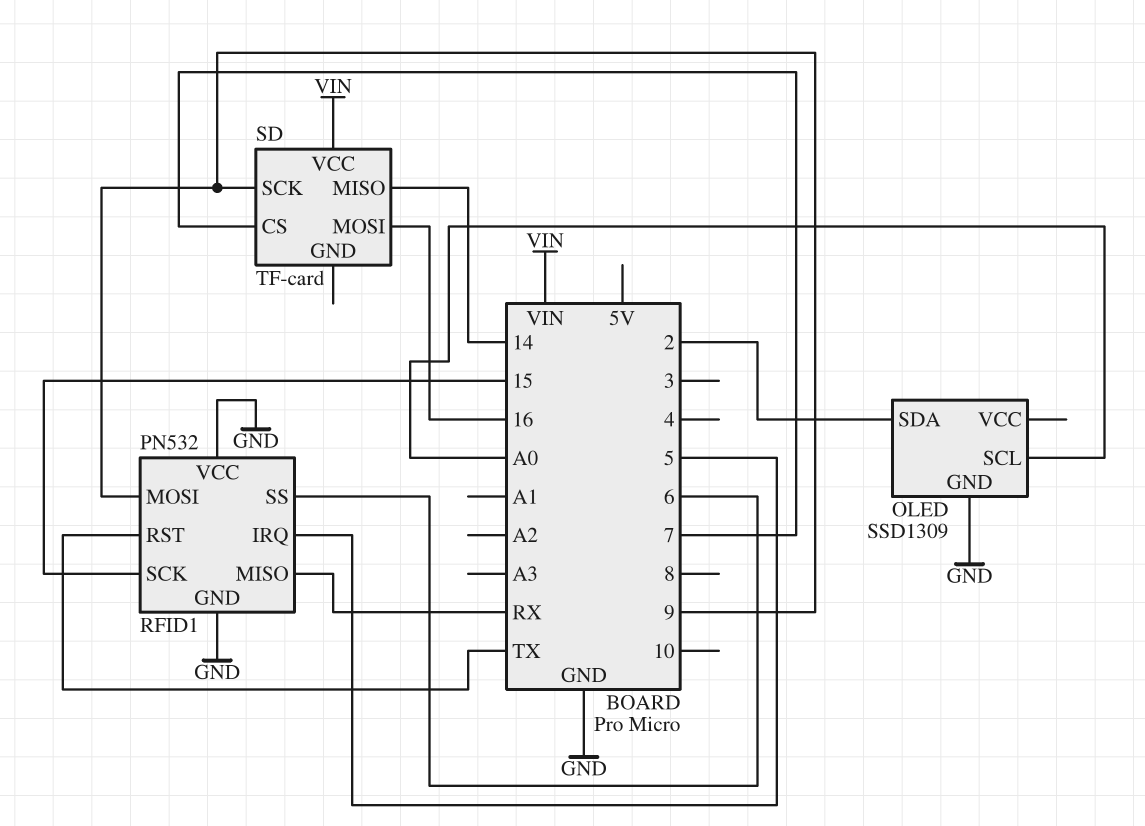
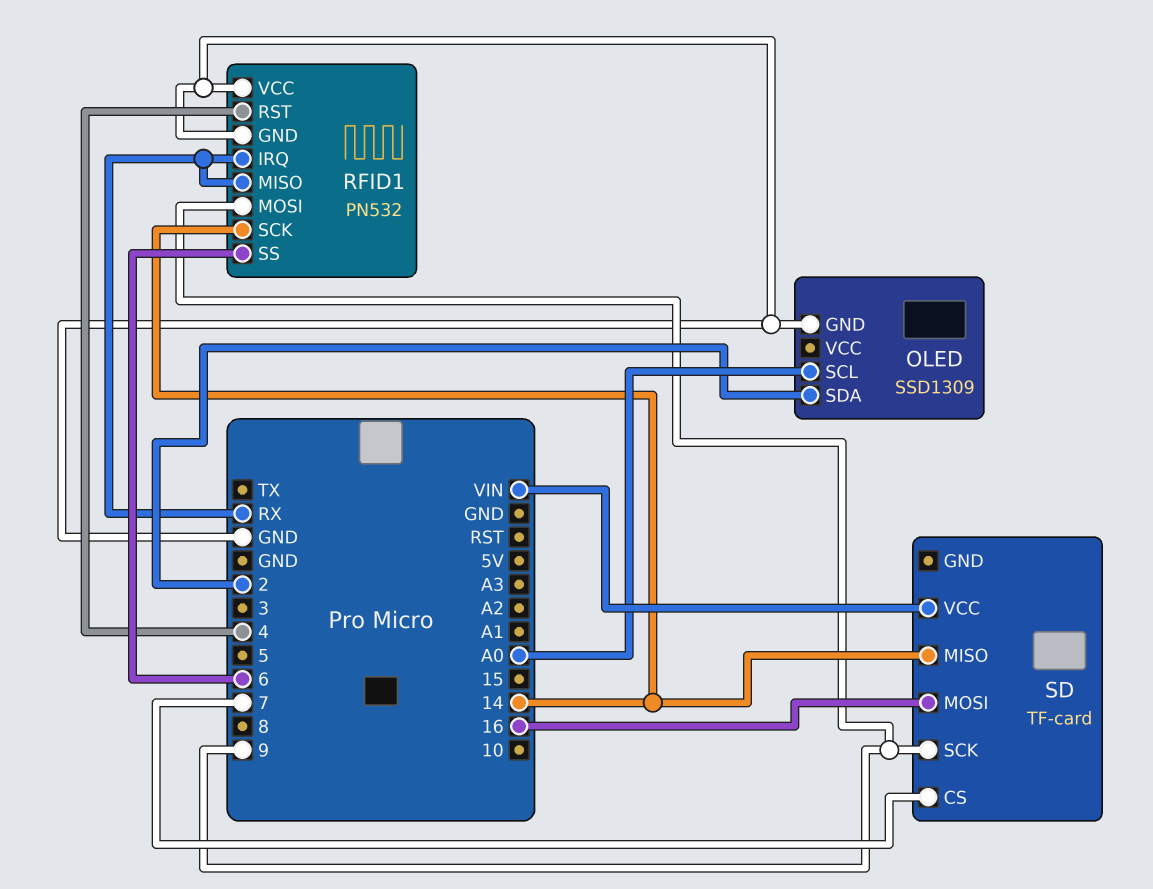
RFID1 pin IRQ: 5 -> RX
RFID1 pin RST: TX -> 4
RFID1 pin SCK: 15 -> 14

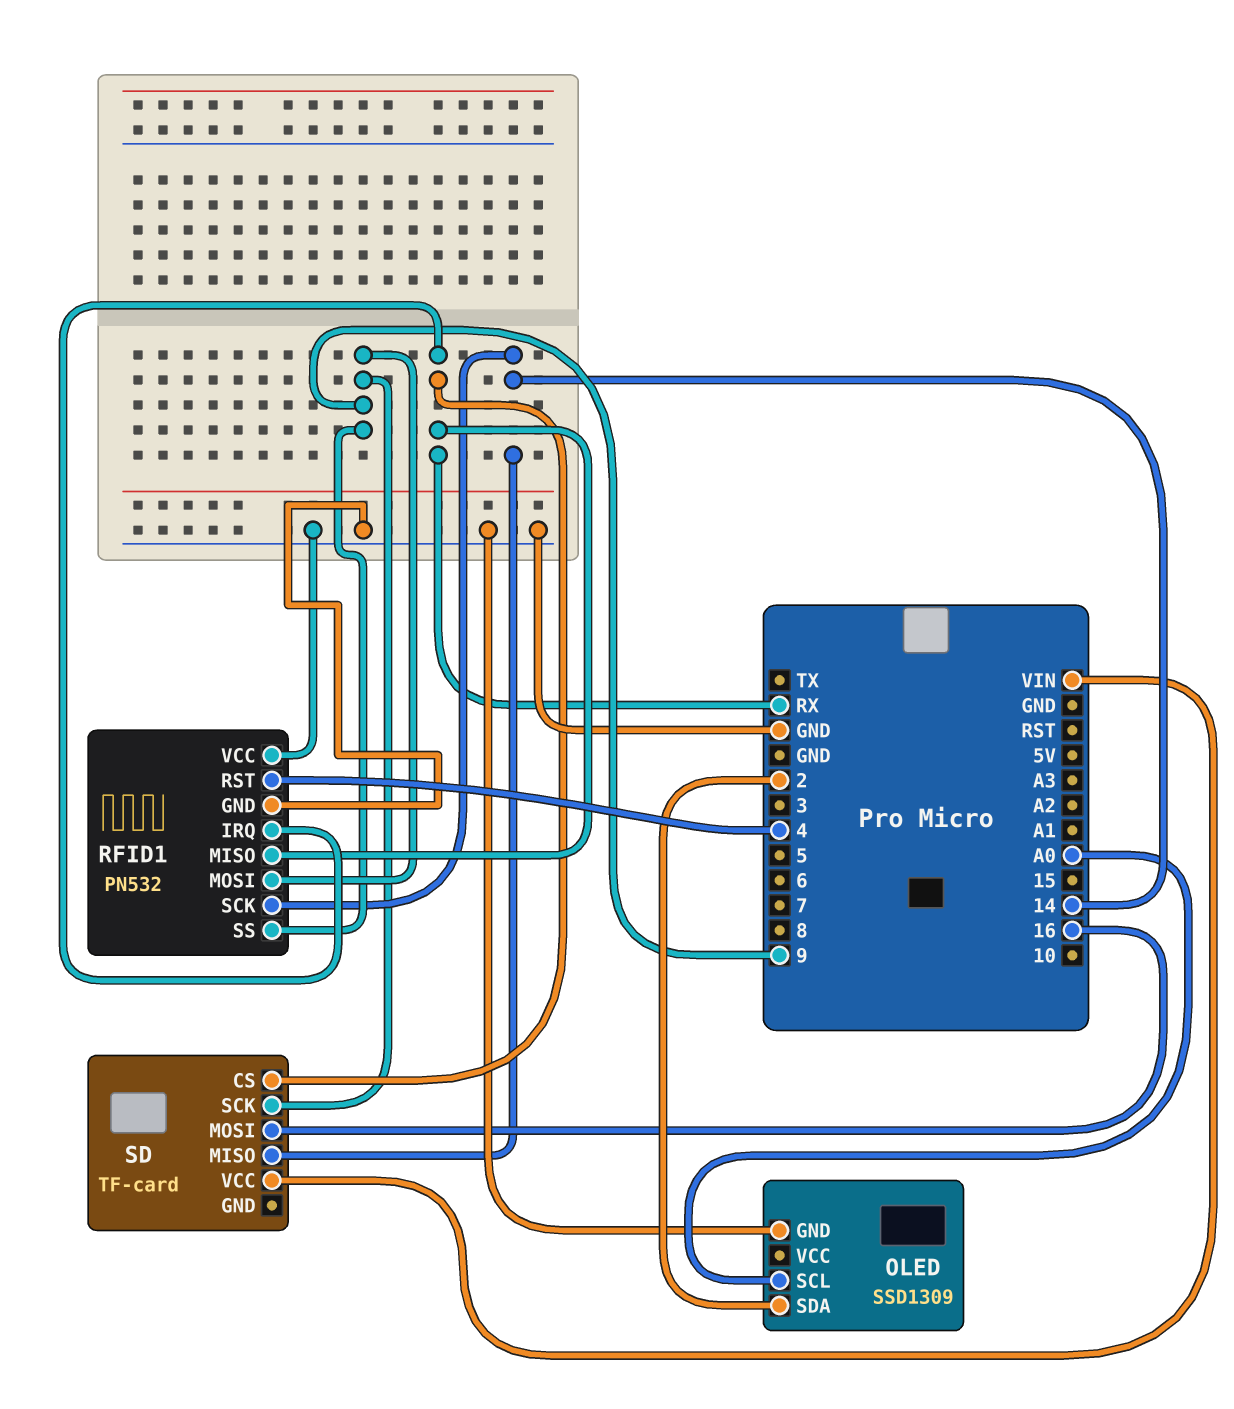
RFID1 pin SS: 6 -> 9
SD pin CS: 7 -> RX

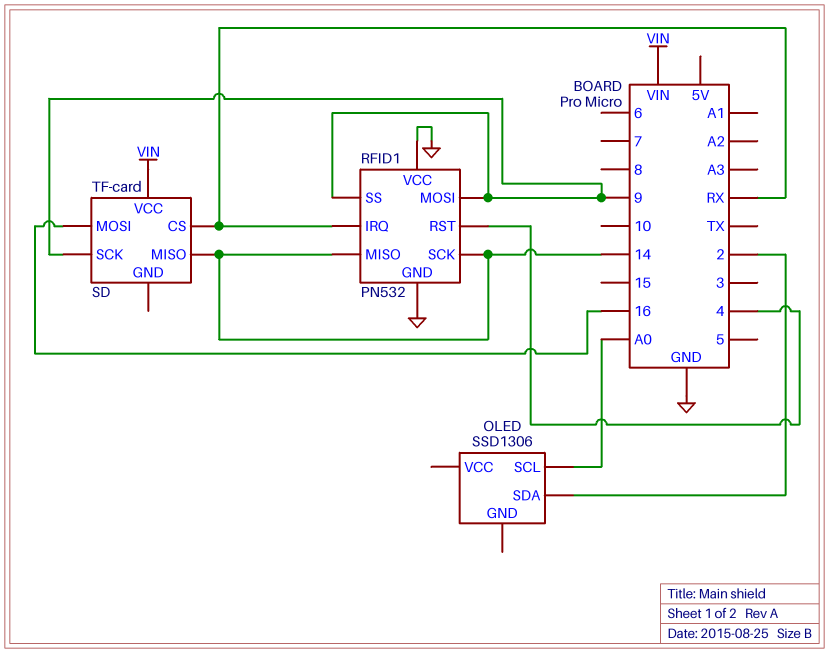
OLED: SSD1309 -> SSD1306
OLED pin GND: GND -> none
RFID1 pin MISO: RX -> 14

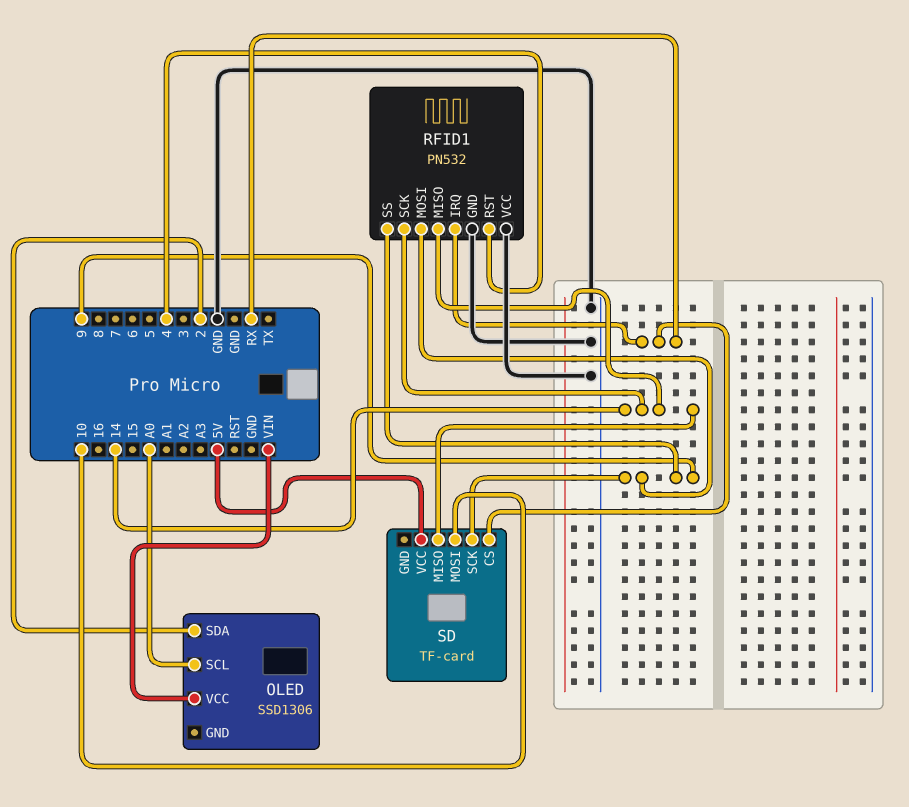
OLED pin VCC: none -> VIN
SD pin MOSI: 16 -> 10
SD pin VCC: VIN -> 5V

